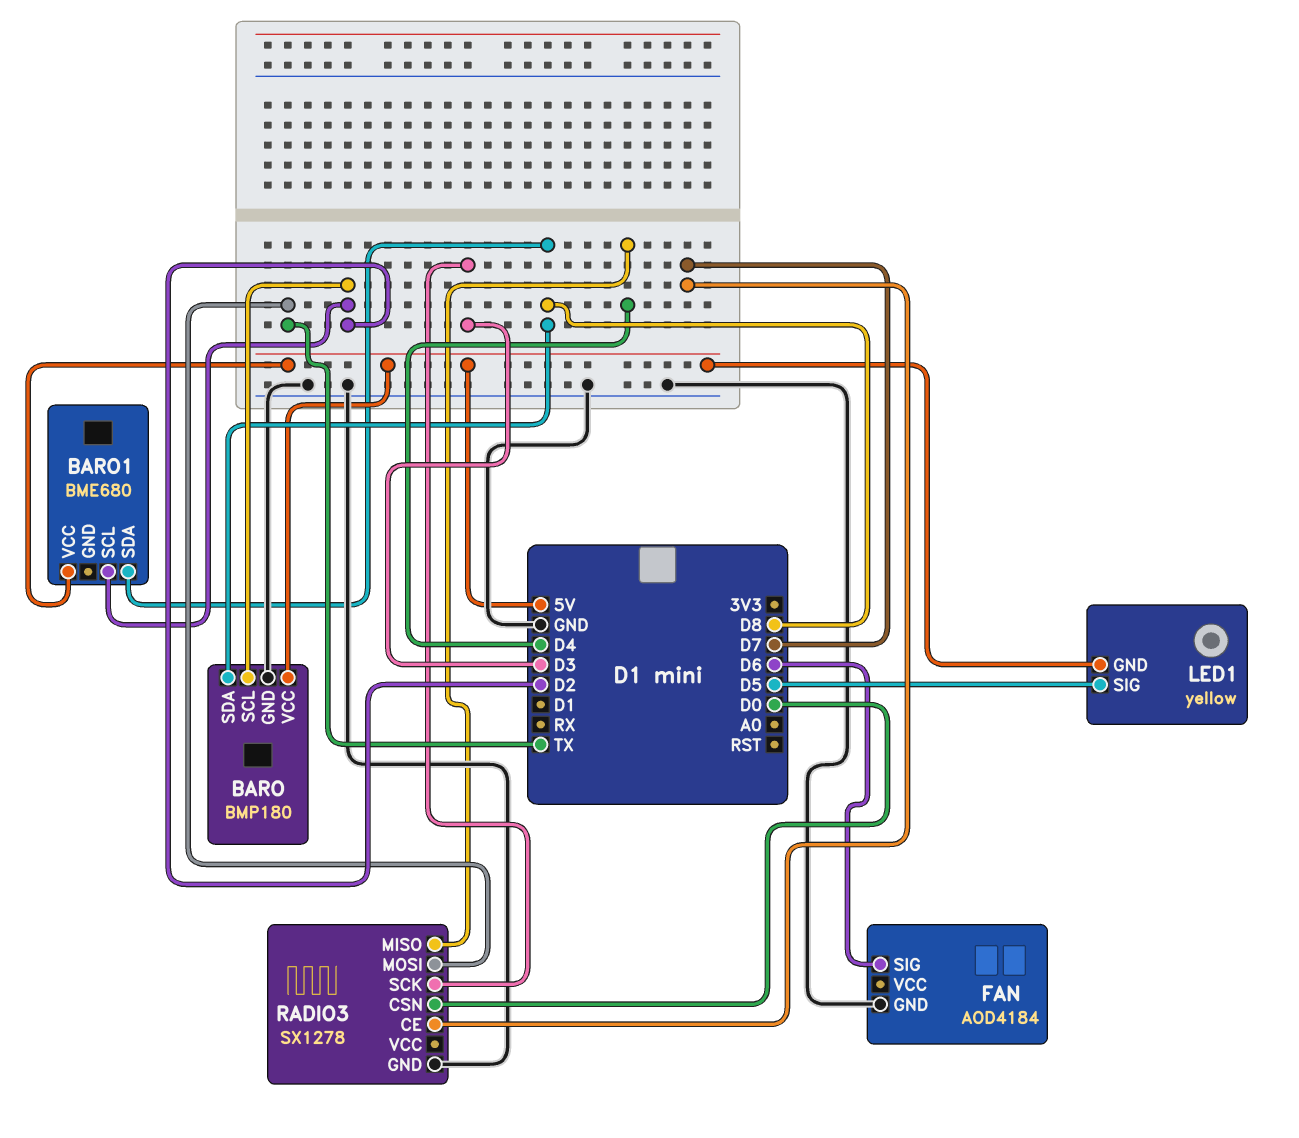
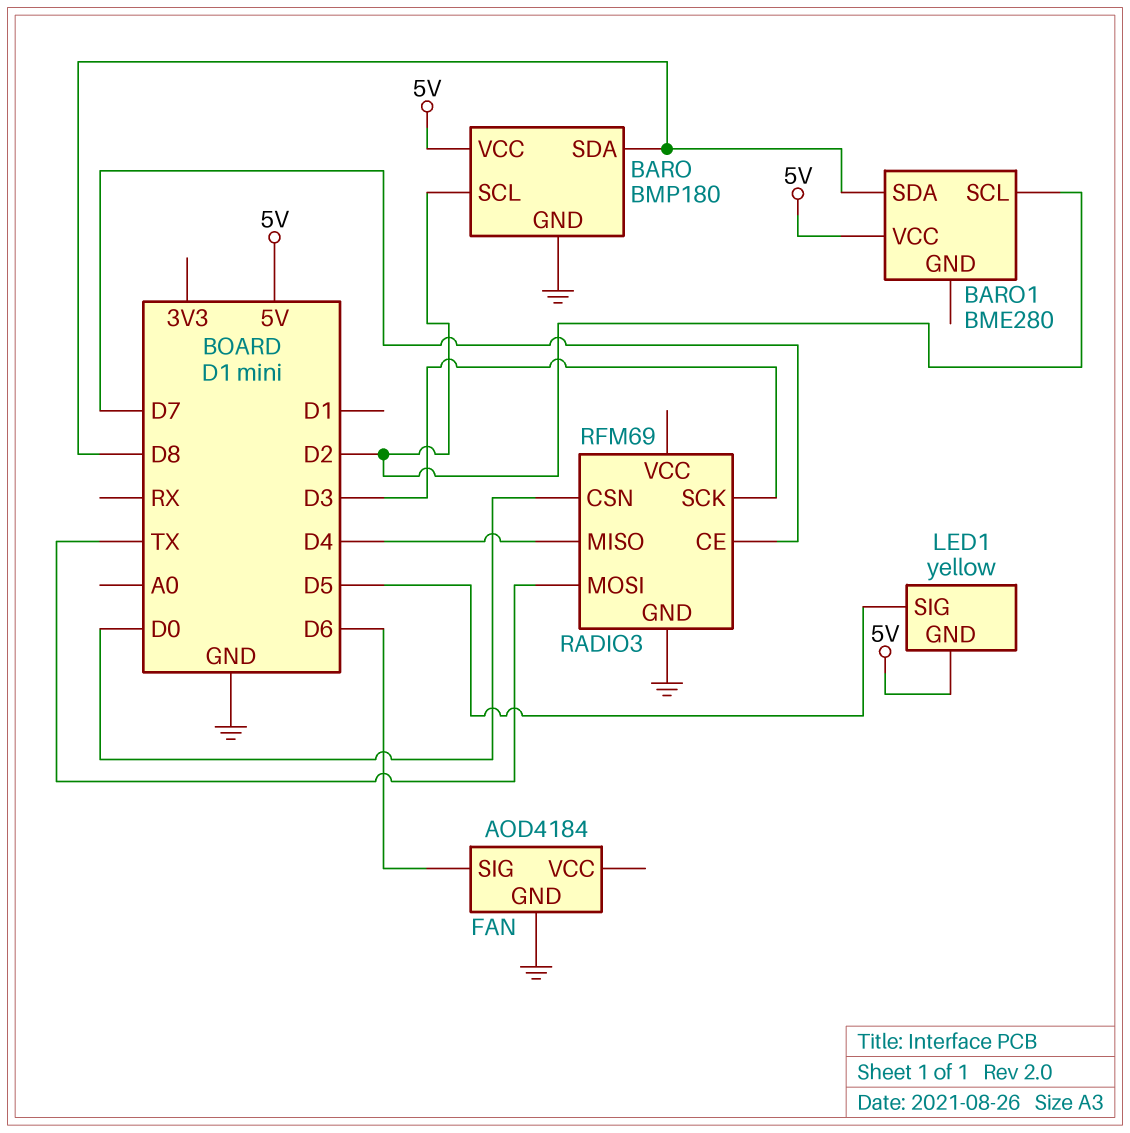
BARO1: BME680 -> BME280
RADIO3: SX1278 -> RFM69

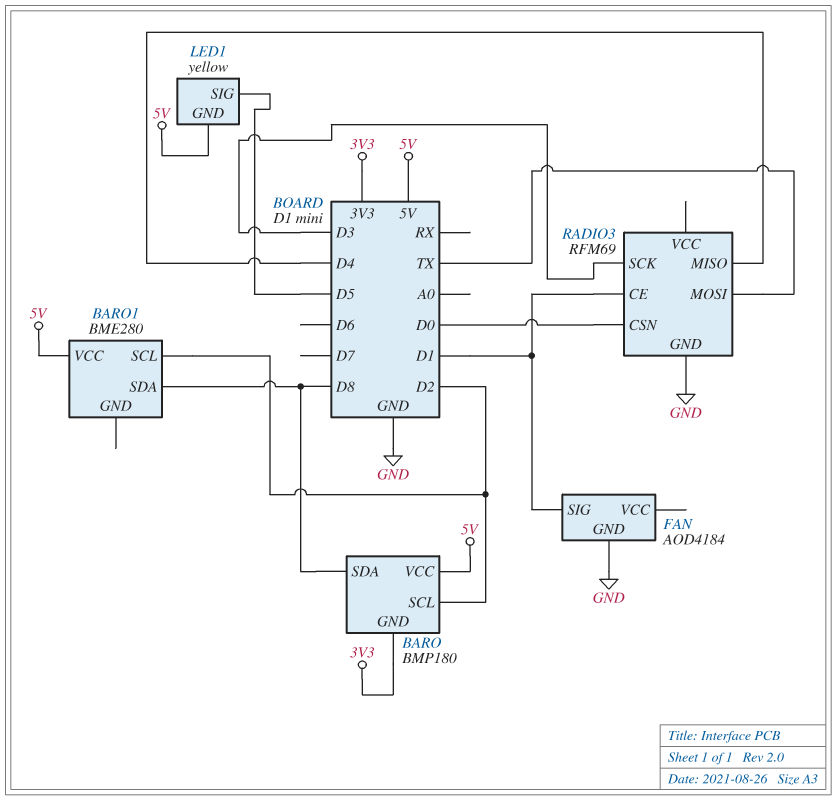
BARO pin GND: GND -> 3V3
FAN pin SIG: D6 -> D1
RADIO3 pin CE: D7 -> D1

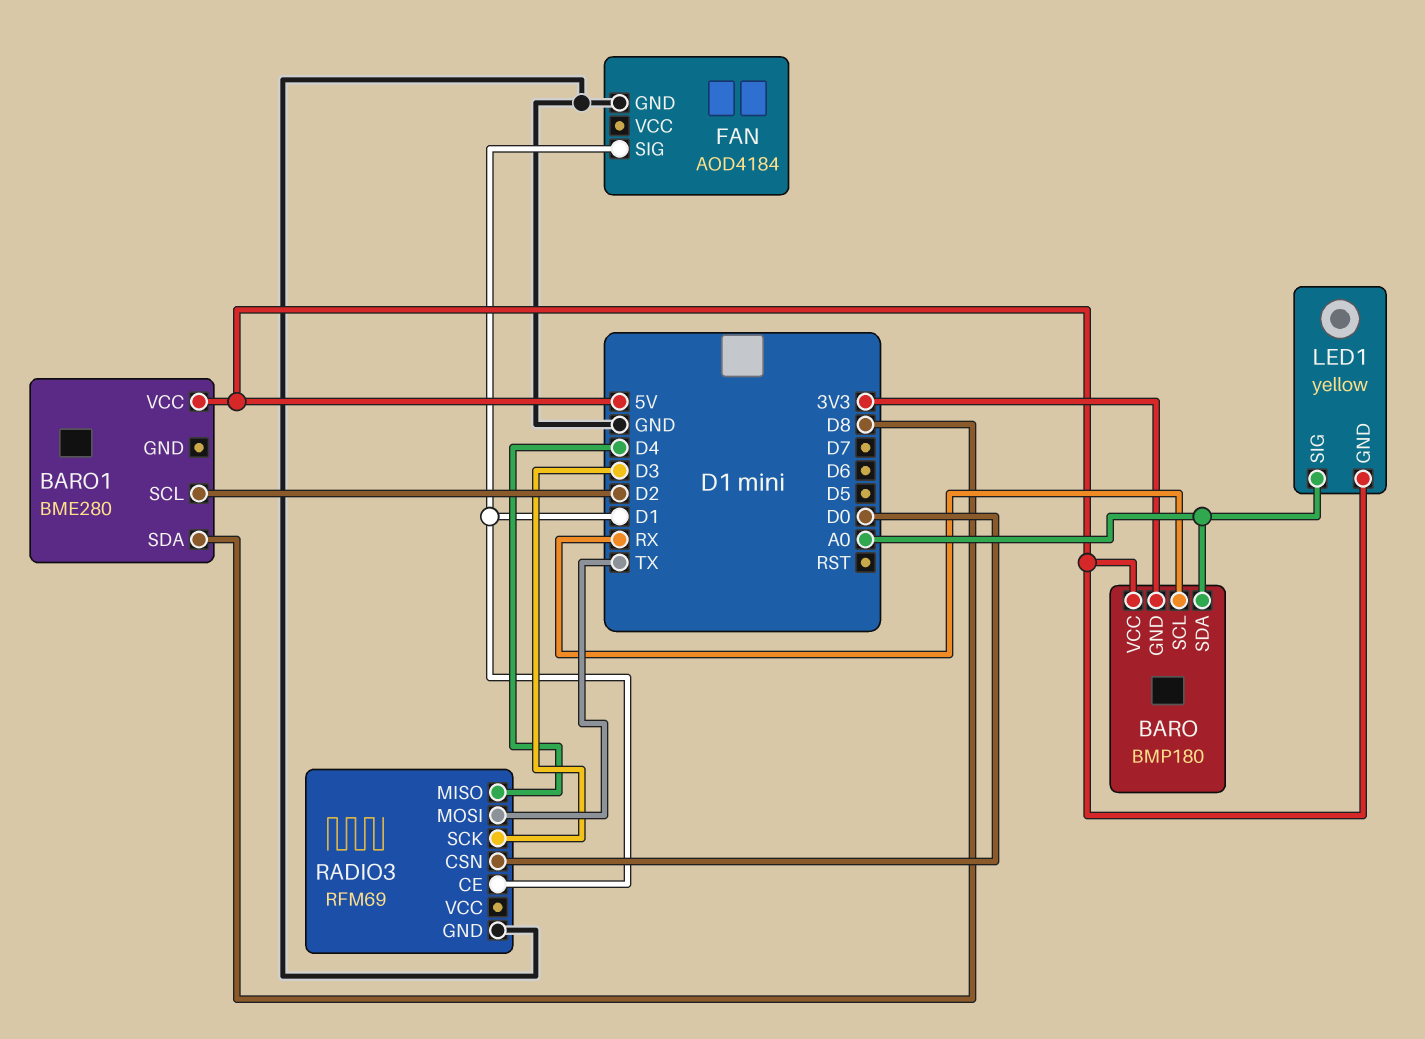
BARO pin SCL: D2 -> RX
BARO pin SDA: D8 -> A0
LED1 pin SIG: D5 -> A0

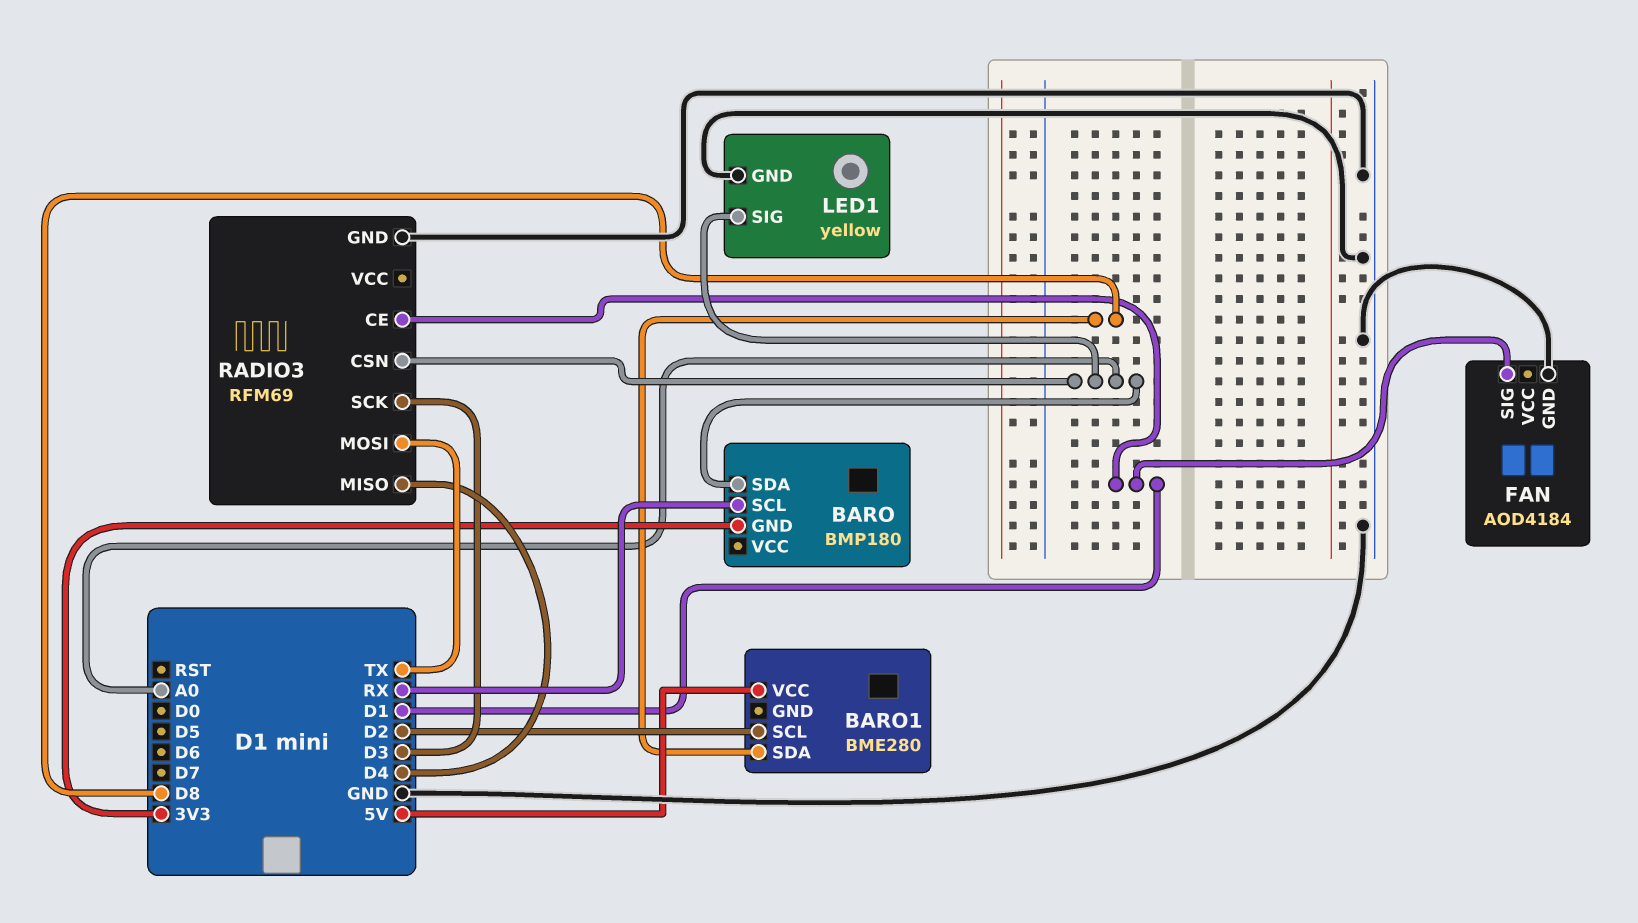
BARO pin VCC: 5V -> none
LED1 pin GND: 5V -> GND
RADIO3 pin CSN: D0 -> A0

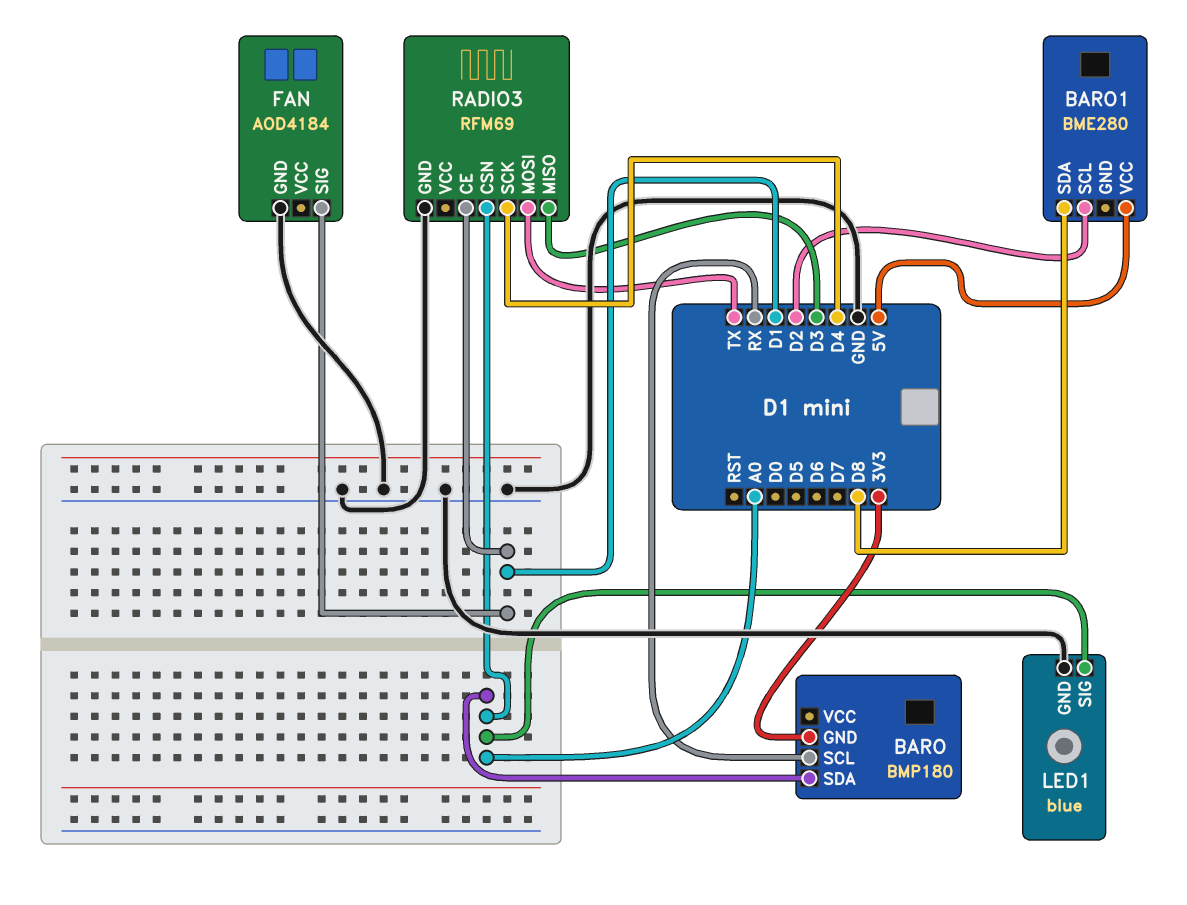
LED1: yellow -> blue
RADIO3 pin MISO: D4 -> D3
RADIO3 pin SCK: D3 -> D4

